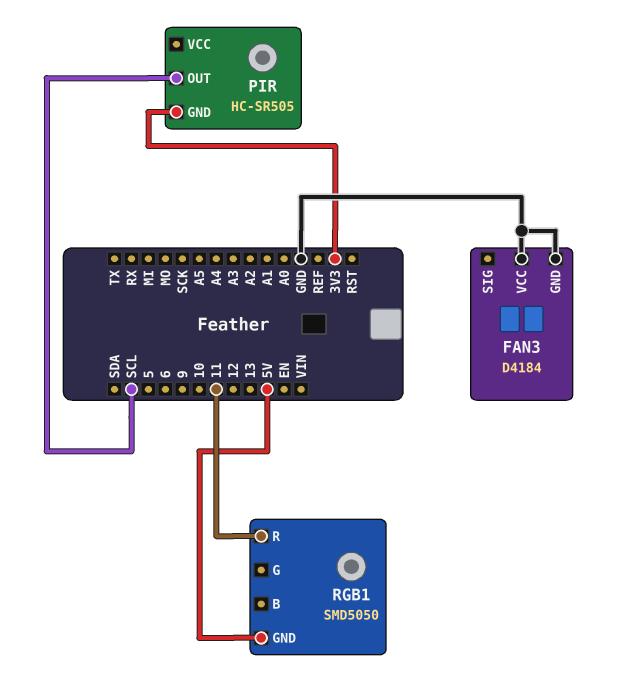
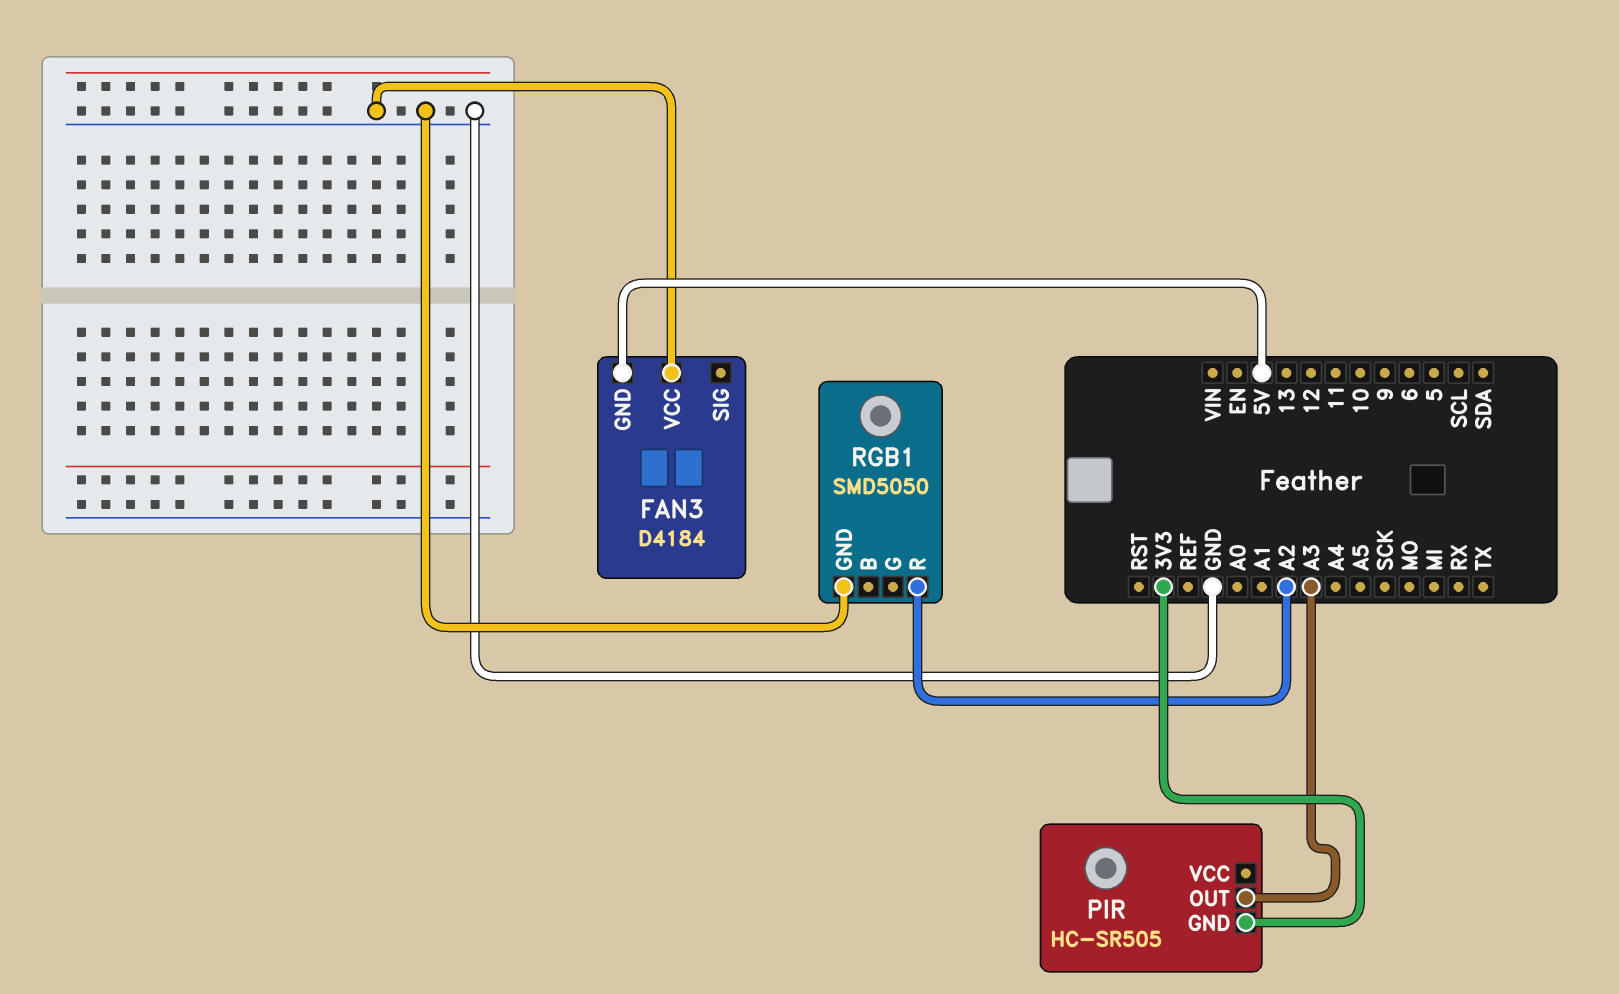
FAN3 pin GND: GND -> 5V
PIR pin OUT: SCL -> A3
RGB1 pin GND: 5V -> GND
RGB1 pin R: 11 -> A2

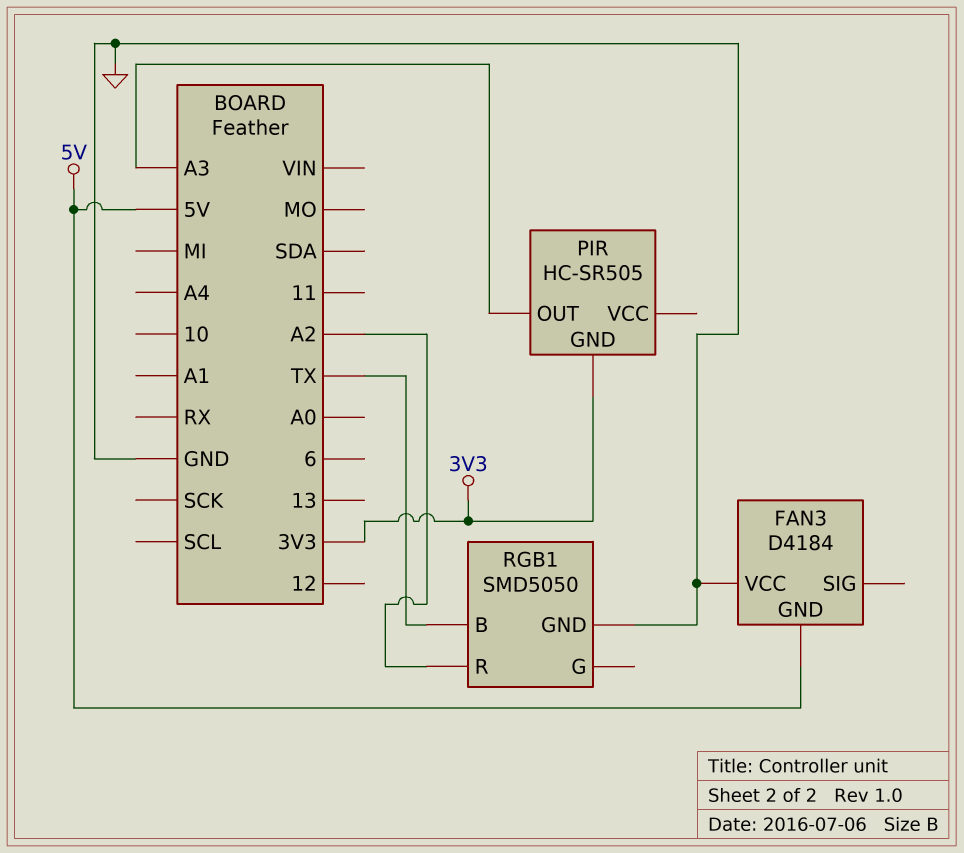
RGB1 pin B: none -> TX

